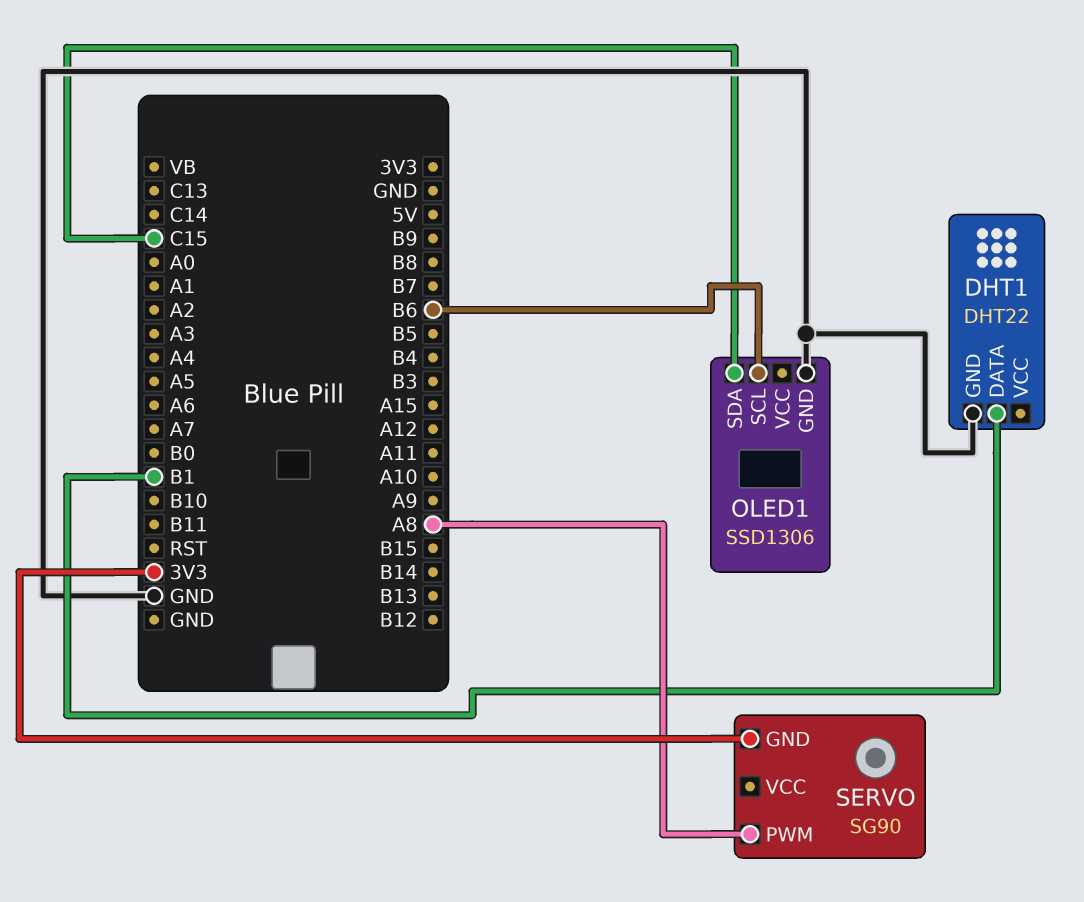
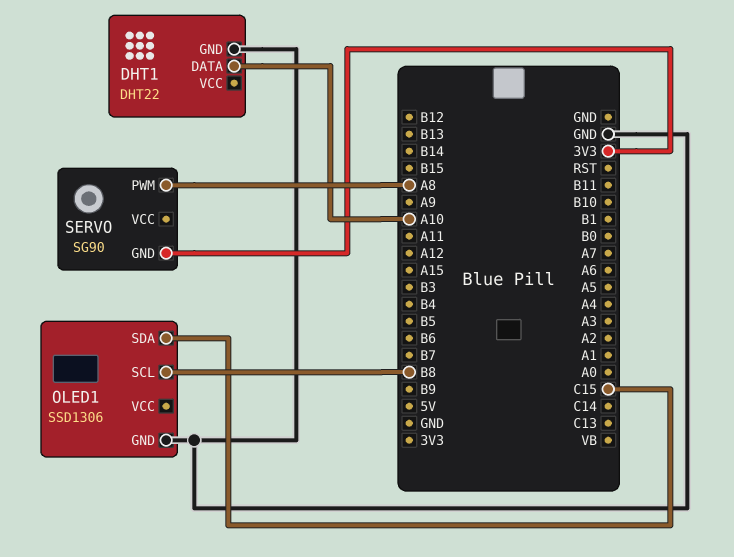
DHT1 pin DATA: B1 -> A10
OLED1 pin SCL: B6 -> B8

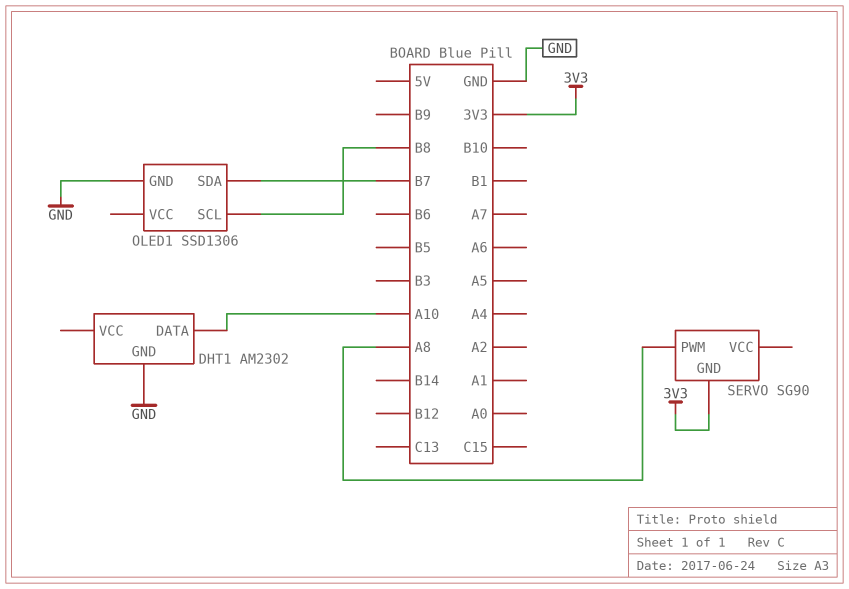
DHT1: DHT22 -> AM2302
OLED1 pin SDA: C15 -> B7

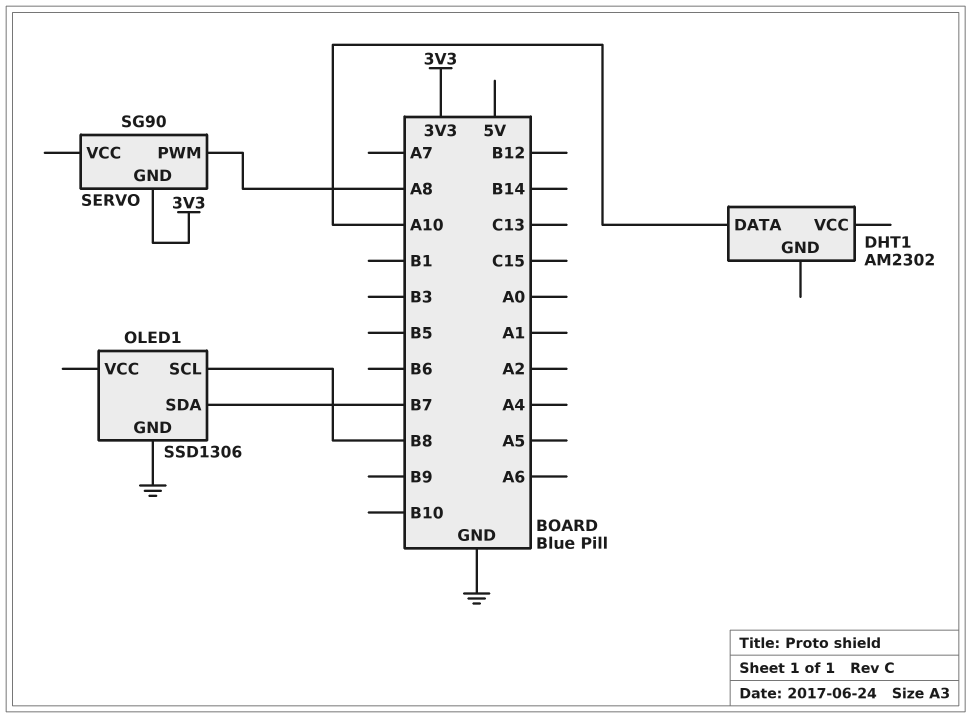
DHT1 pin GND: GND -> none

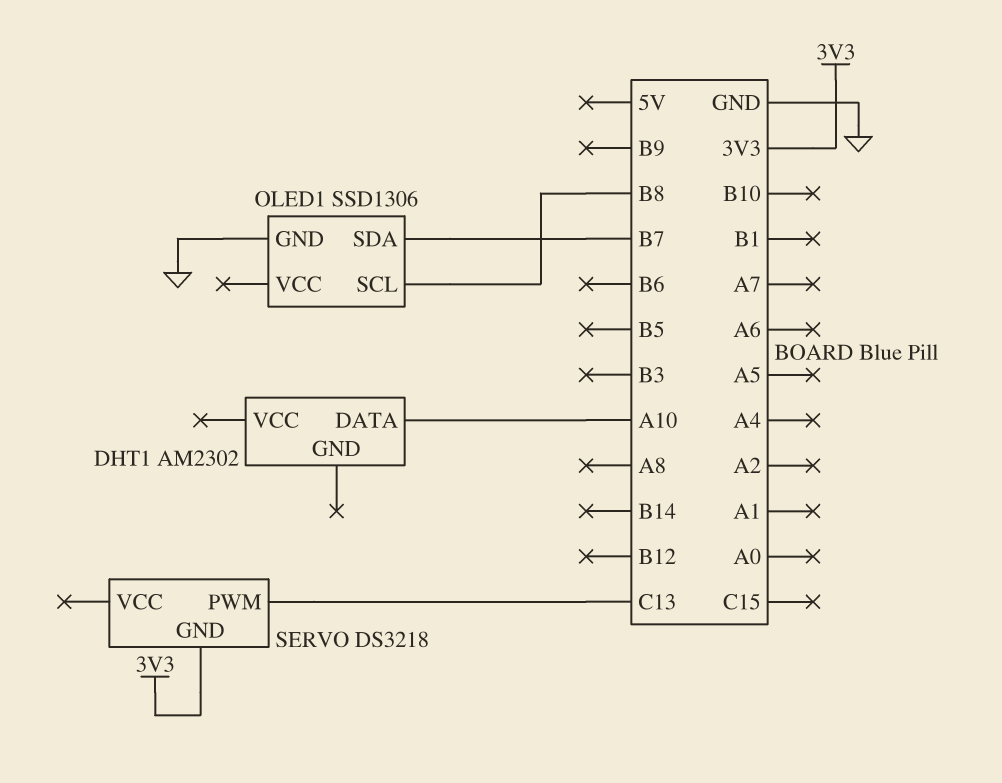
SERVO: SG90 -> DS3218
SERVO pin PWM: A8 -> C13

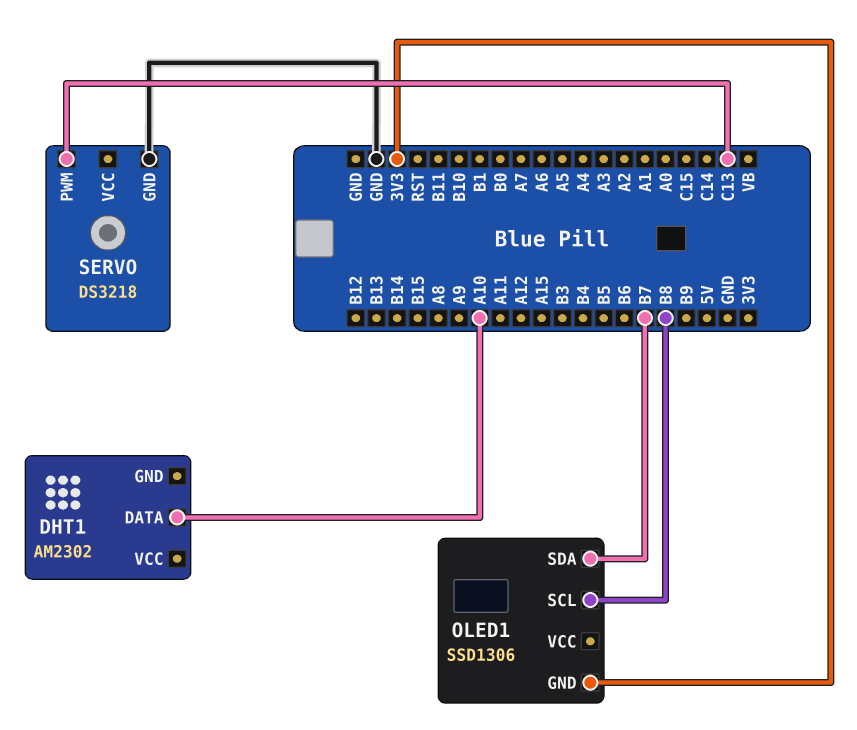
OLED1 pin GND: GND -> 3V3
SERVO pin GND: 3V3 -> GND

